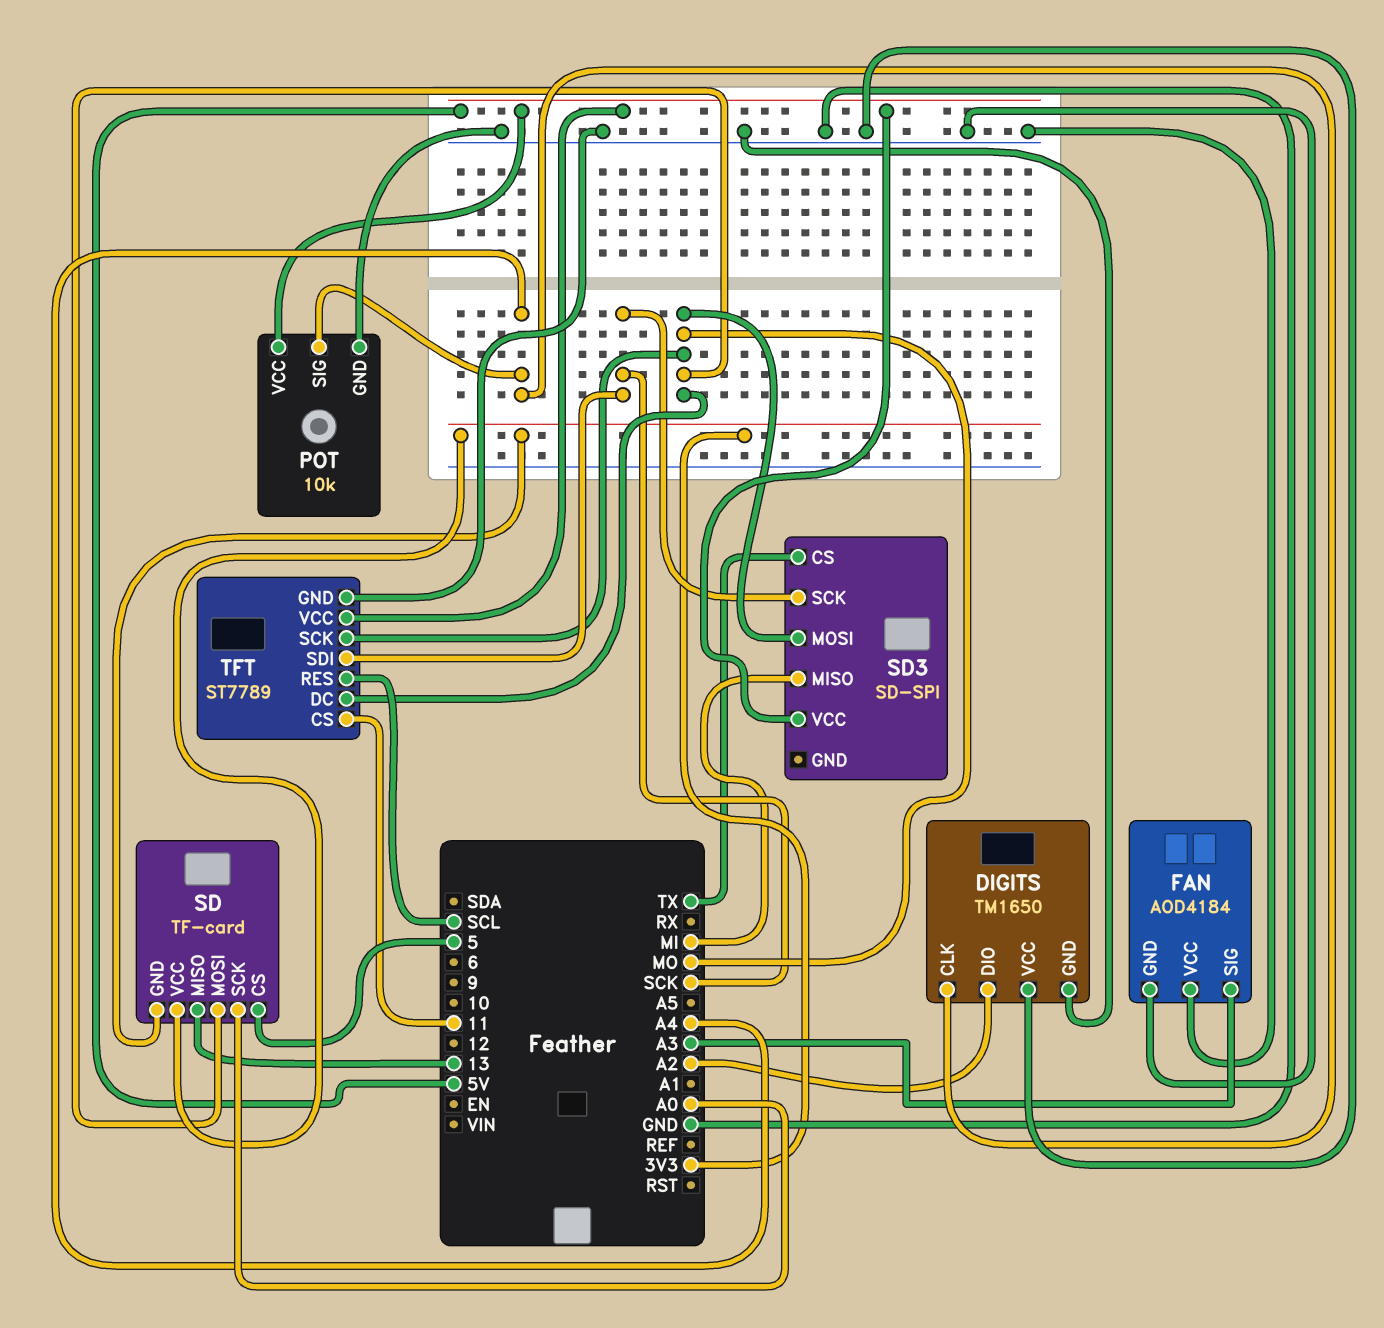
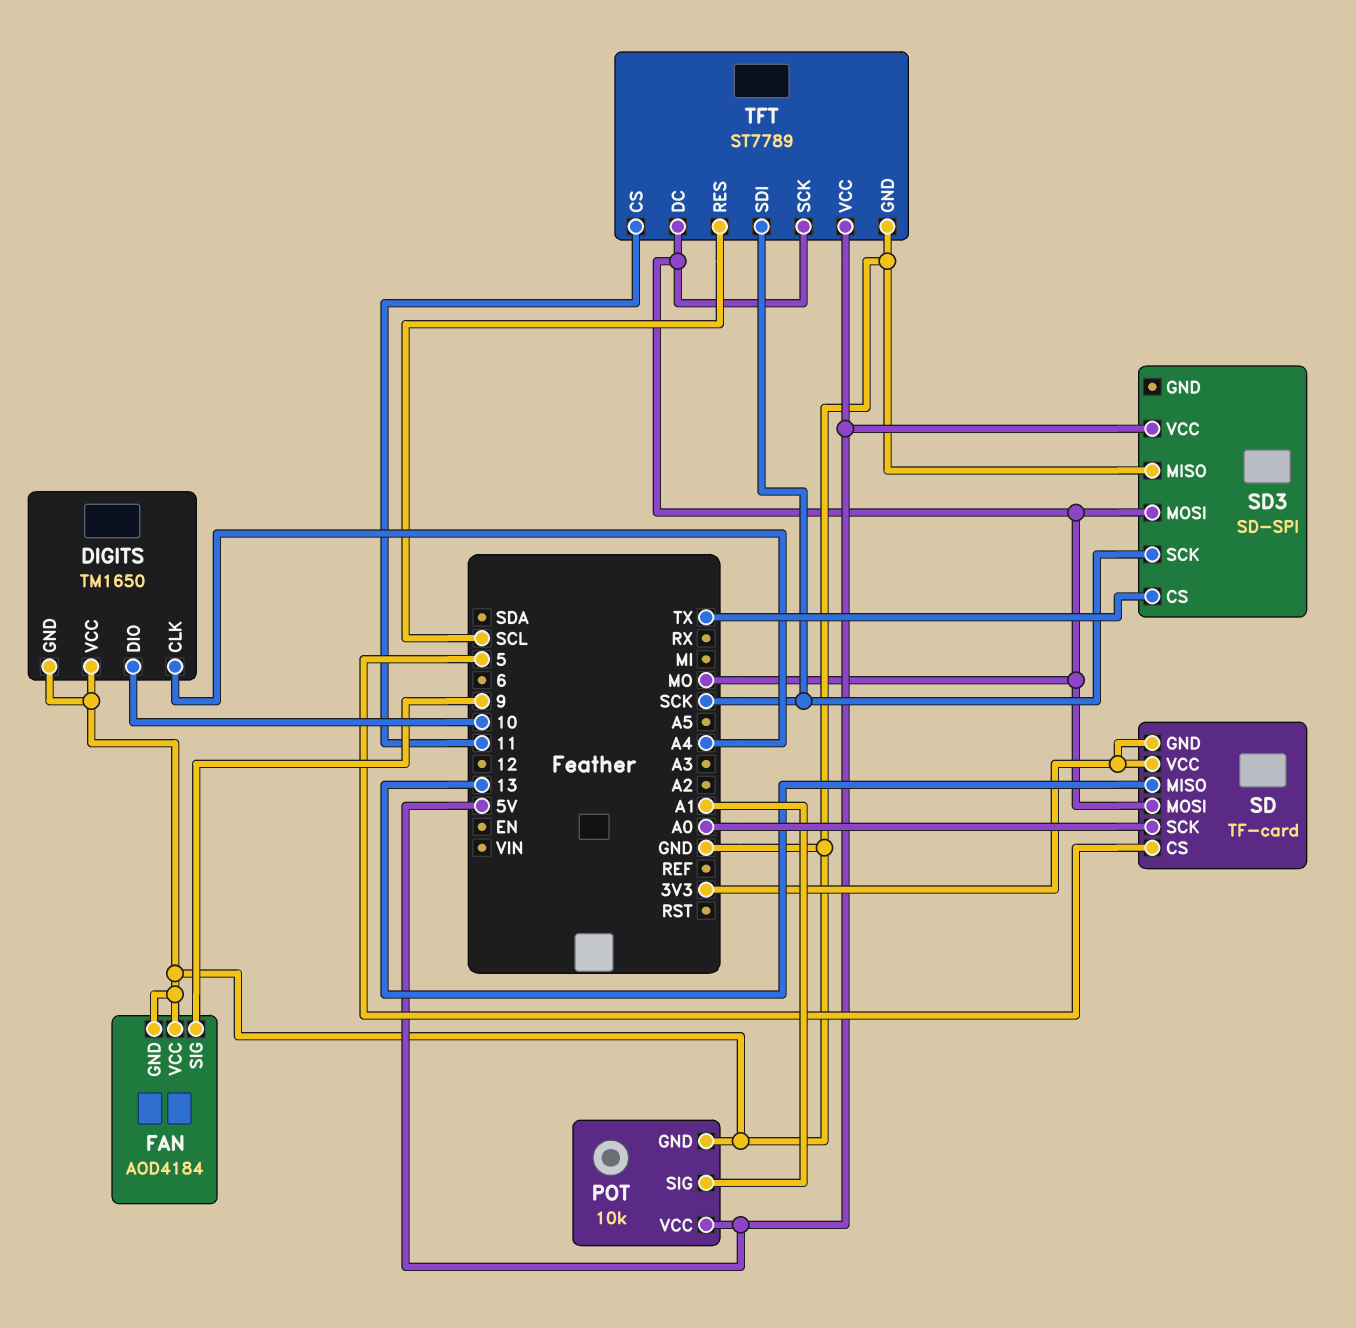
DIGITS pin DIO: A2 -> 10
FAN pin SIG: A3 -> 9
POT pin SIG: A4 -> A1
SD3 pin MISO: MI -> GND

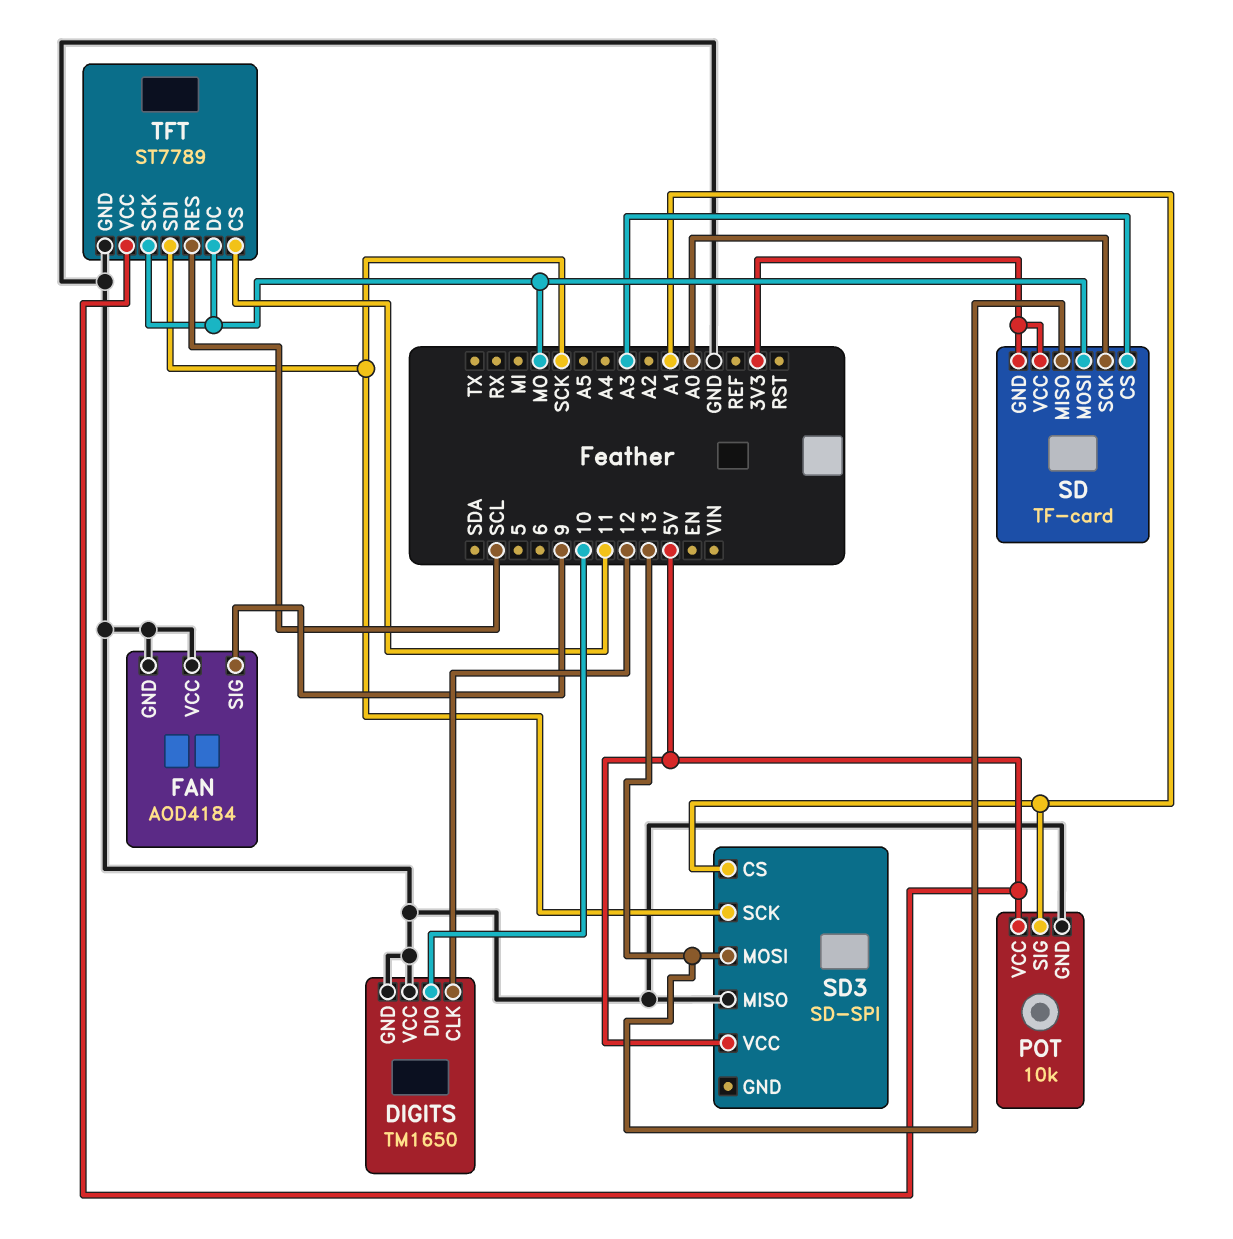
DIGITS pin CLK: A4 -> 12
SD pin CS: 5 -> A3
SD3 pin CS: TX -> A1
SD3 pin MOSI: MO -> 13

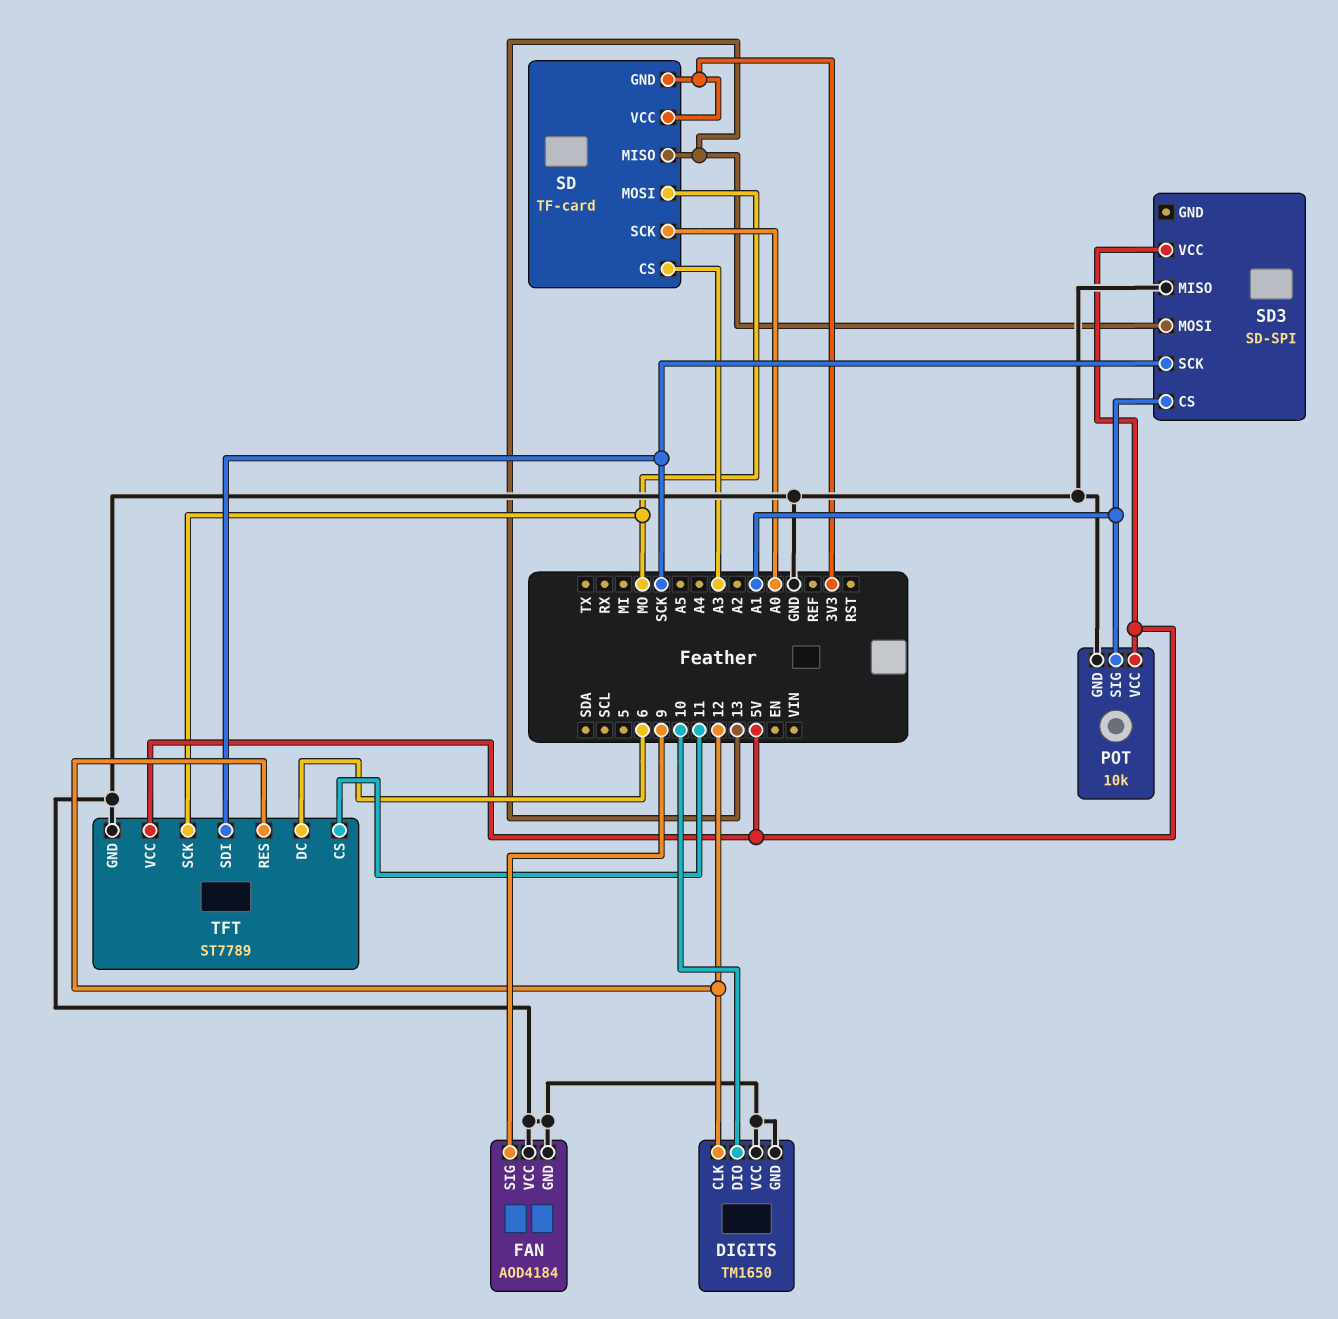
TFT pin DC: MO -> 6
TFT pin RES: SCL -> 12

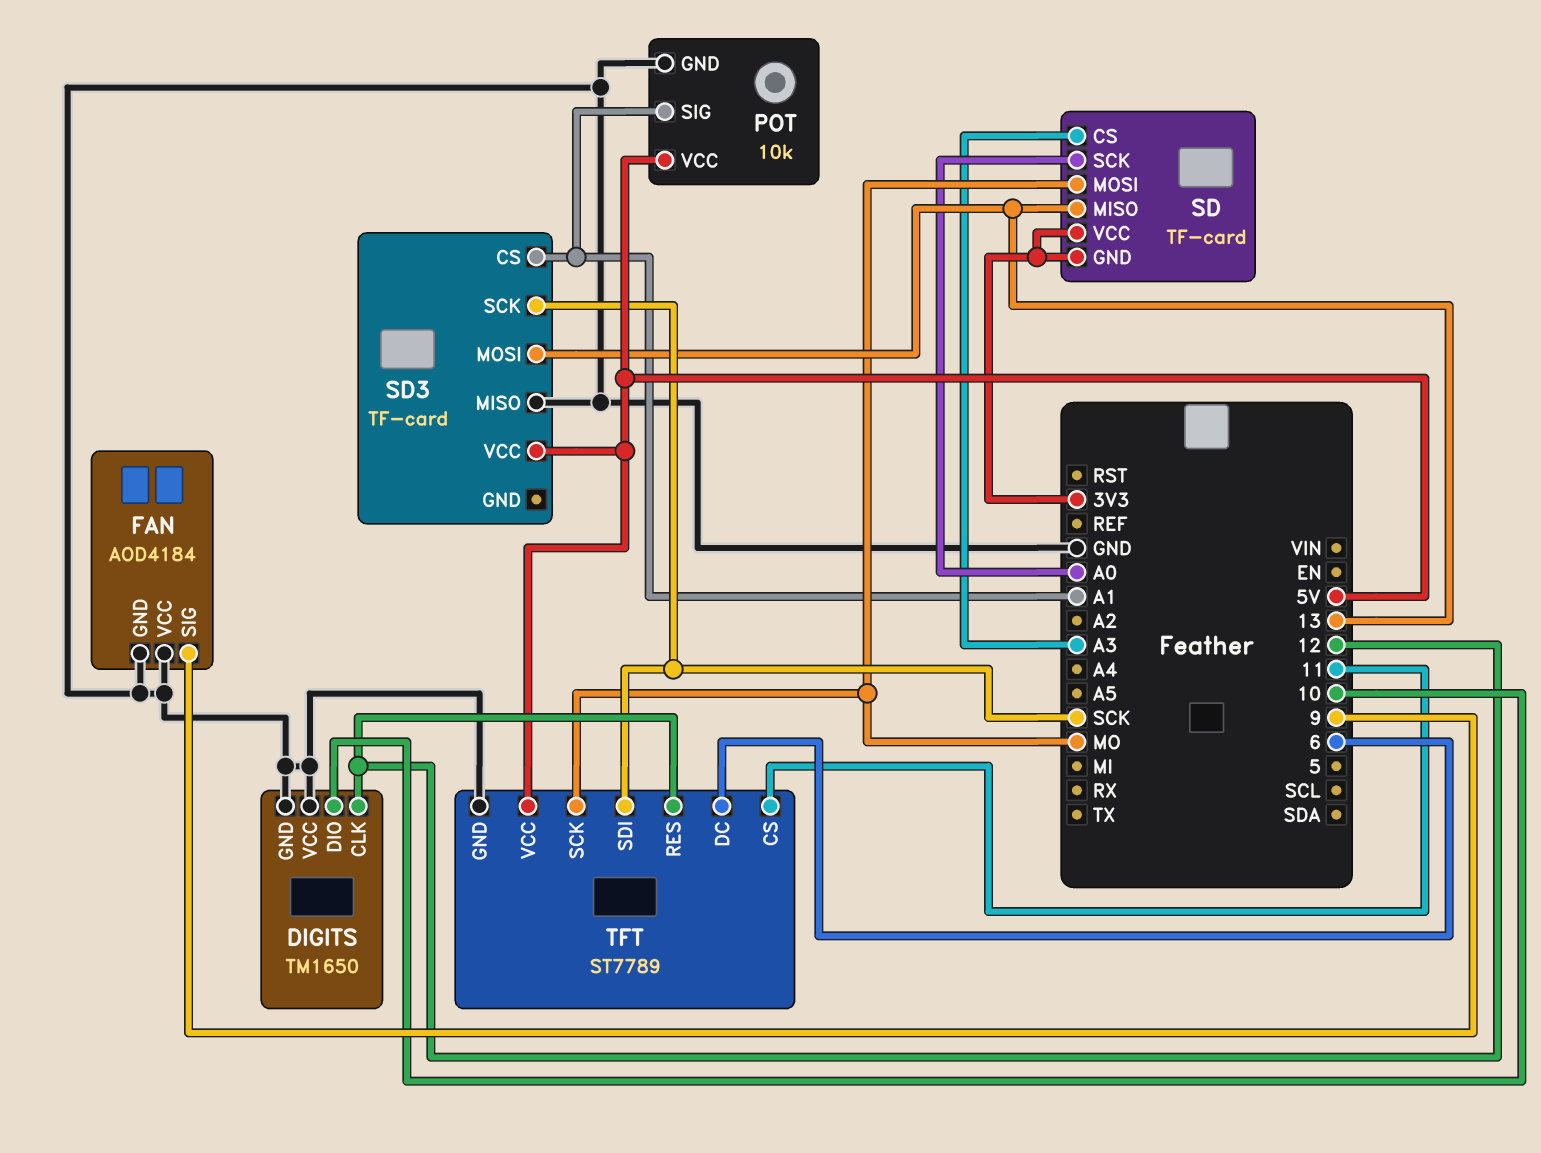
SD3: SD-SPI -> TF-card

